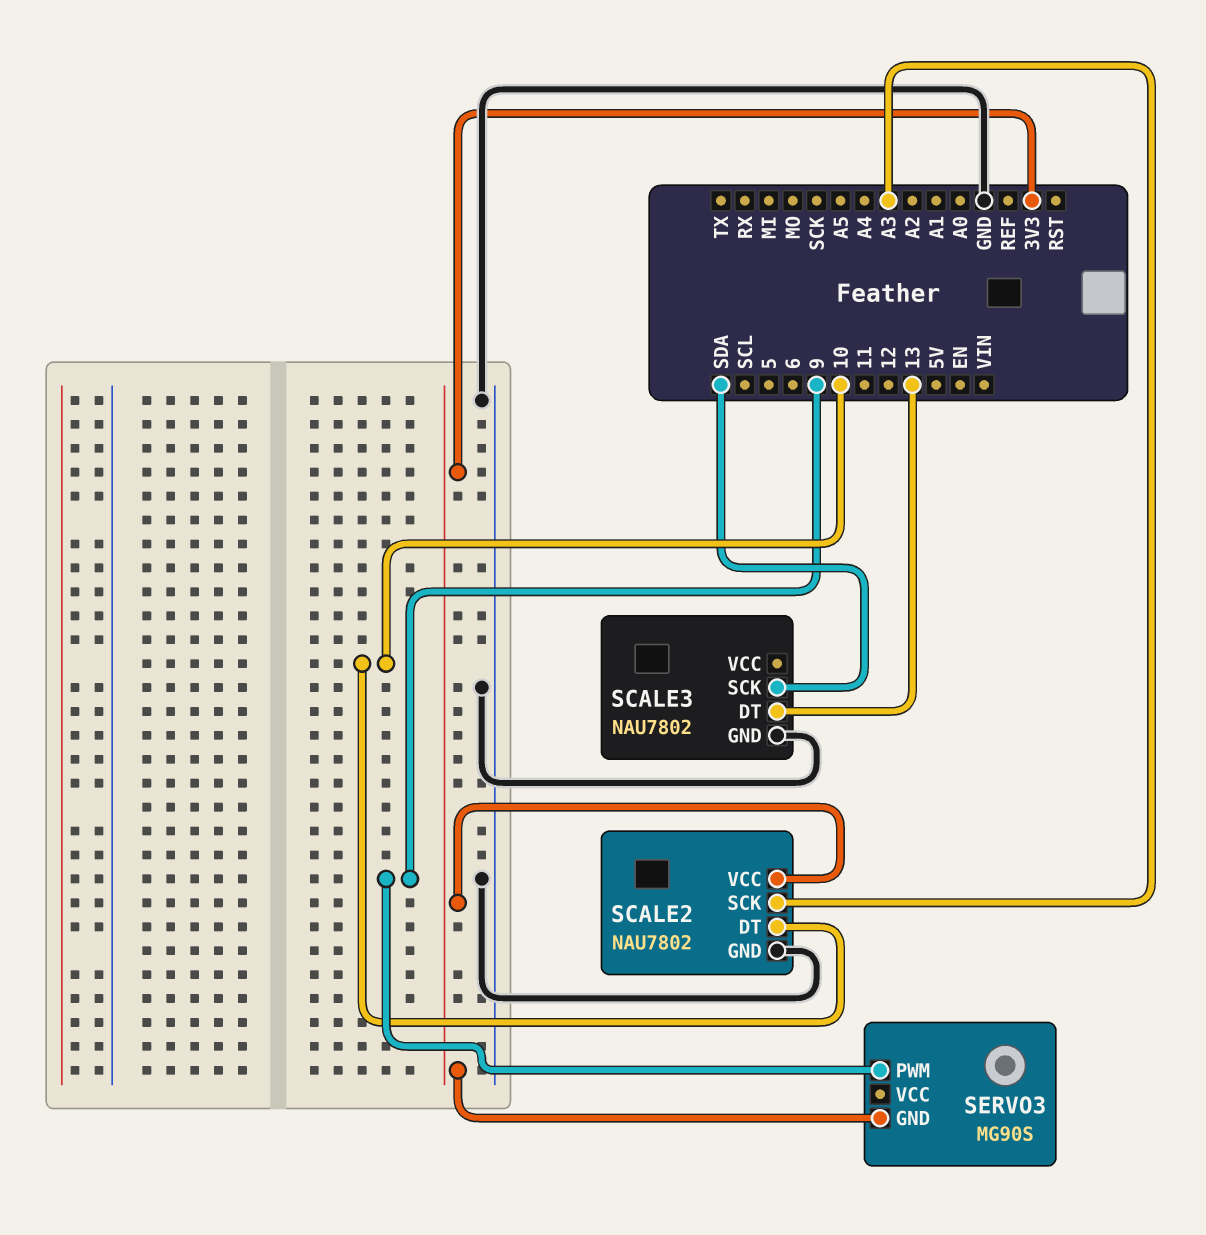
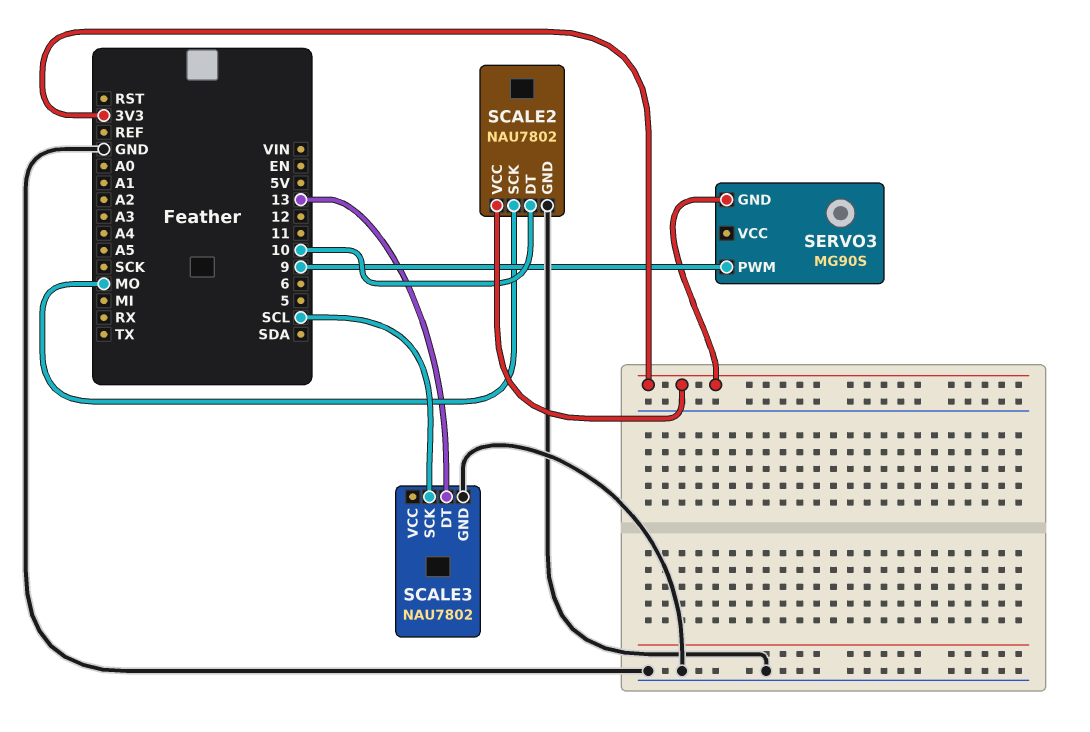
SCALE2 pin SCK: A3 -> MO
SCALE3 pin SCK: SDA -> SCL

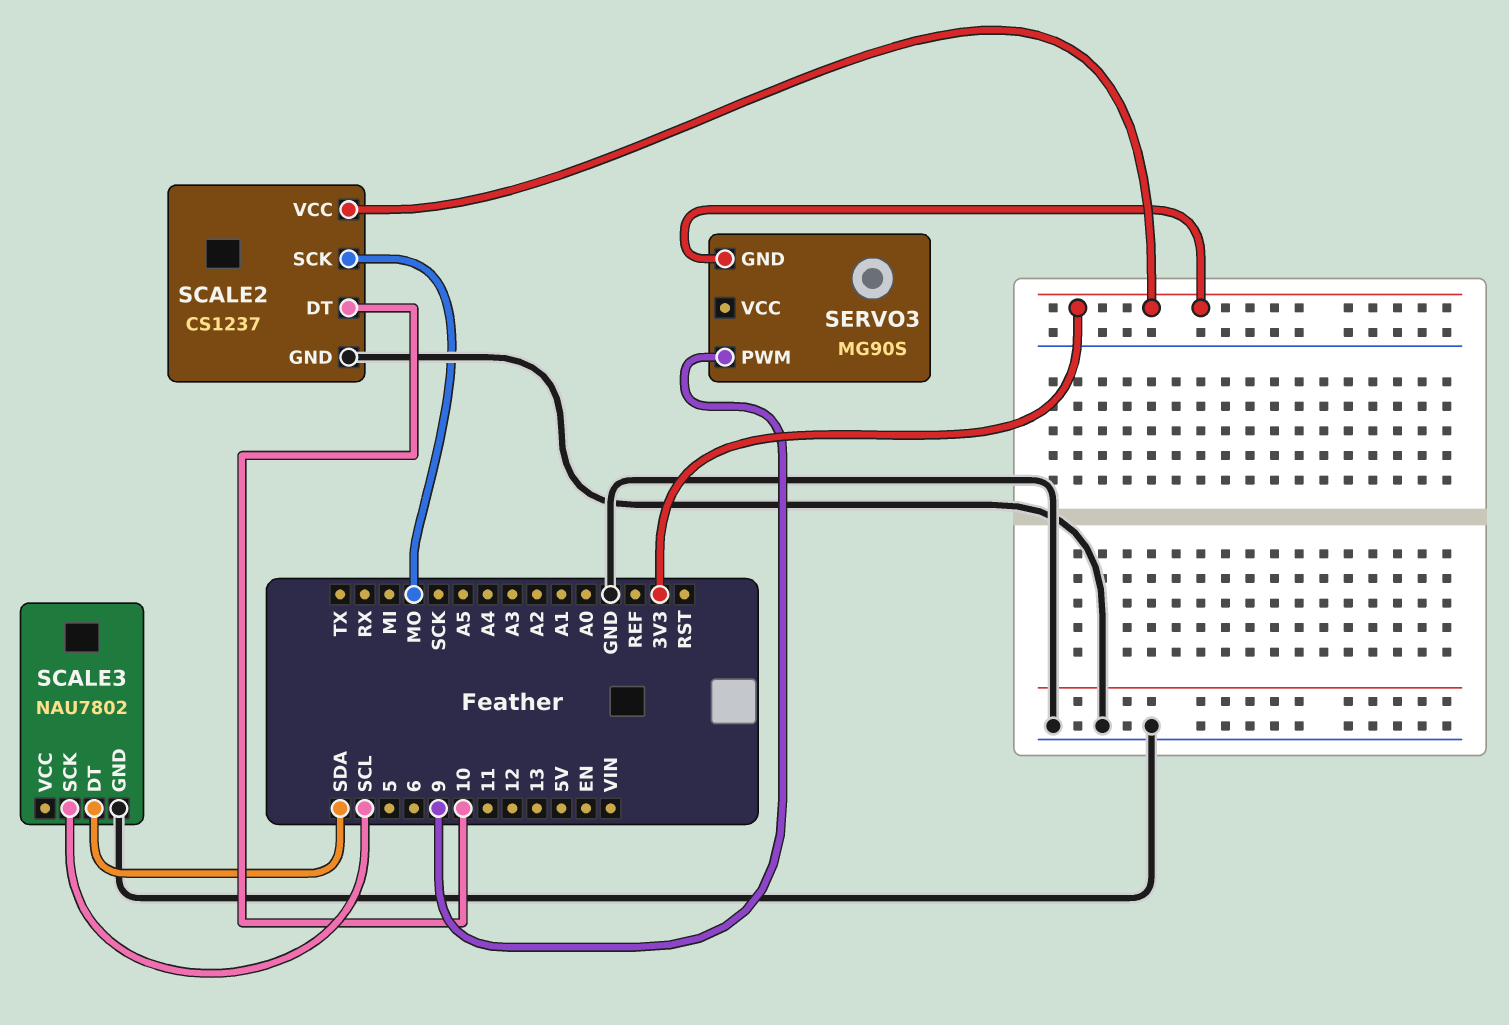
SCALE2: NAU7802 -> CS1237
SCALE3 pin DT: 13 -> SDA

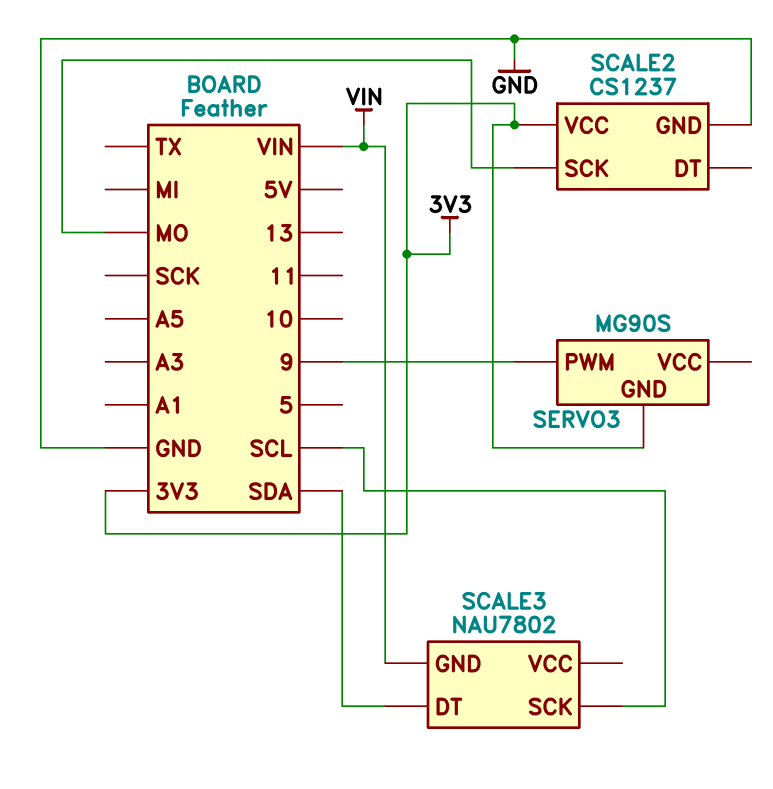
SCALE2 pin DT: 10 -> none
SCALE3 pin GND: GND -> VIN

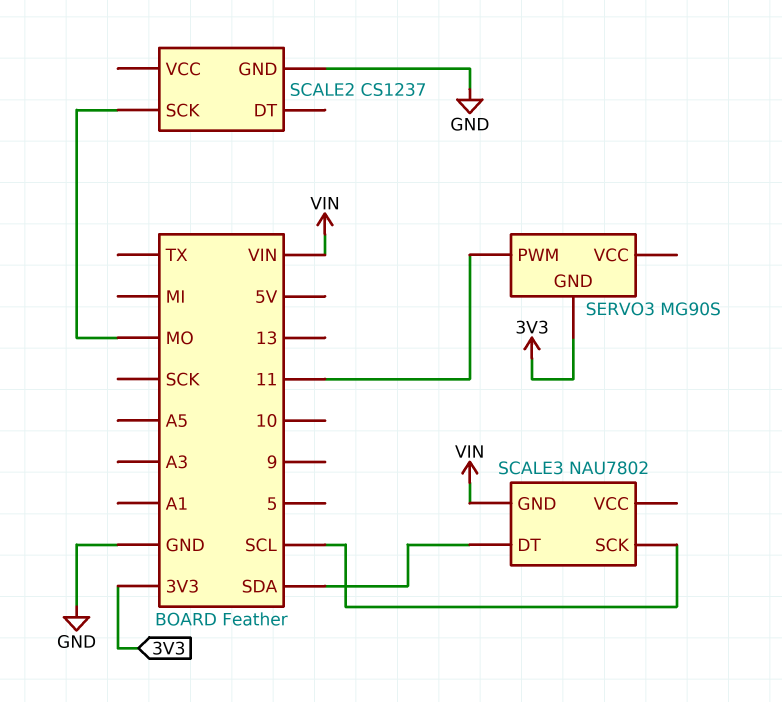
SCALE2 pin VCC: 3V3 -> none
SERVO3 pin PWM: 9 -> 11

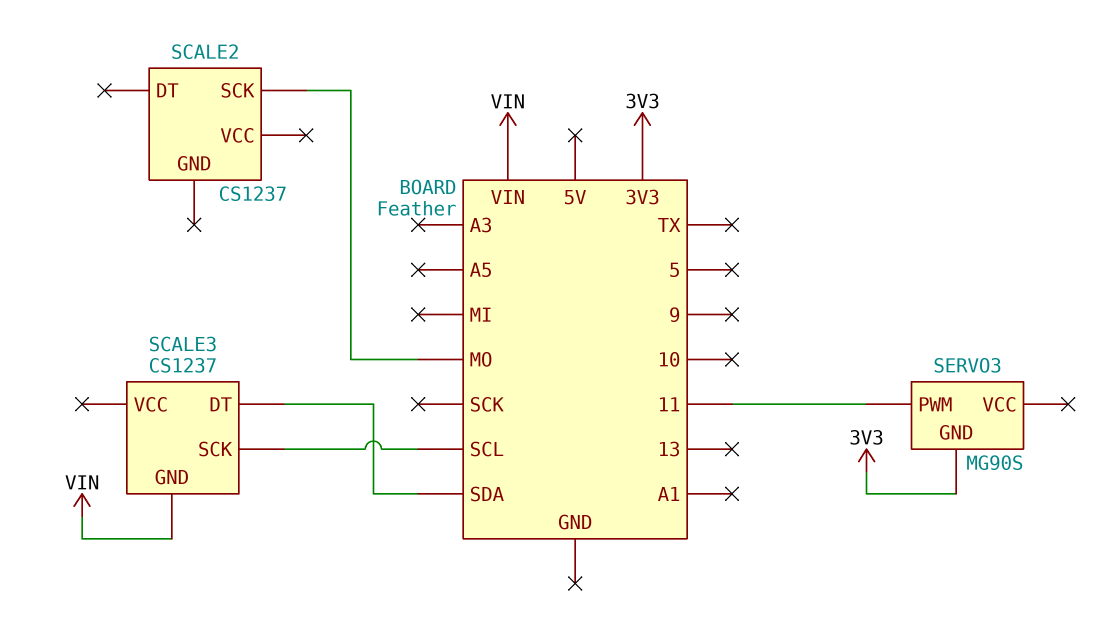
SCALE2 pin GND: GND -> none
SCALE3: NAU7802 -> CS1237

